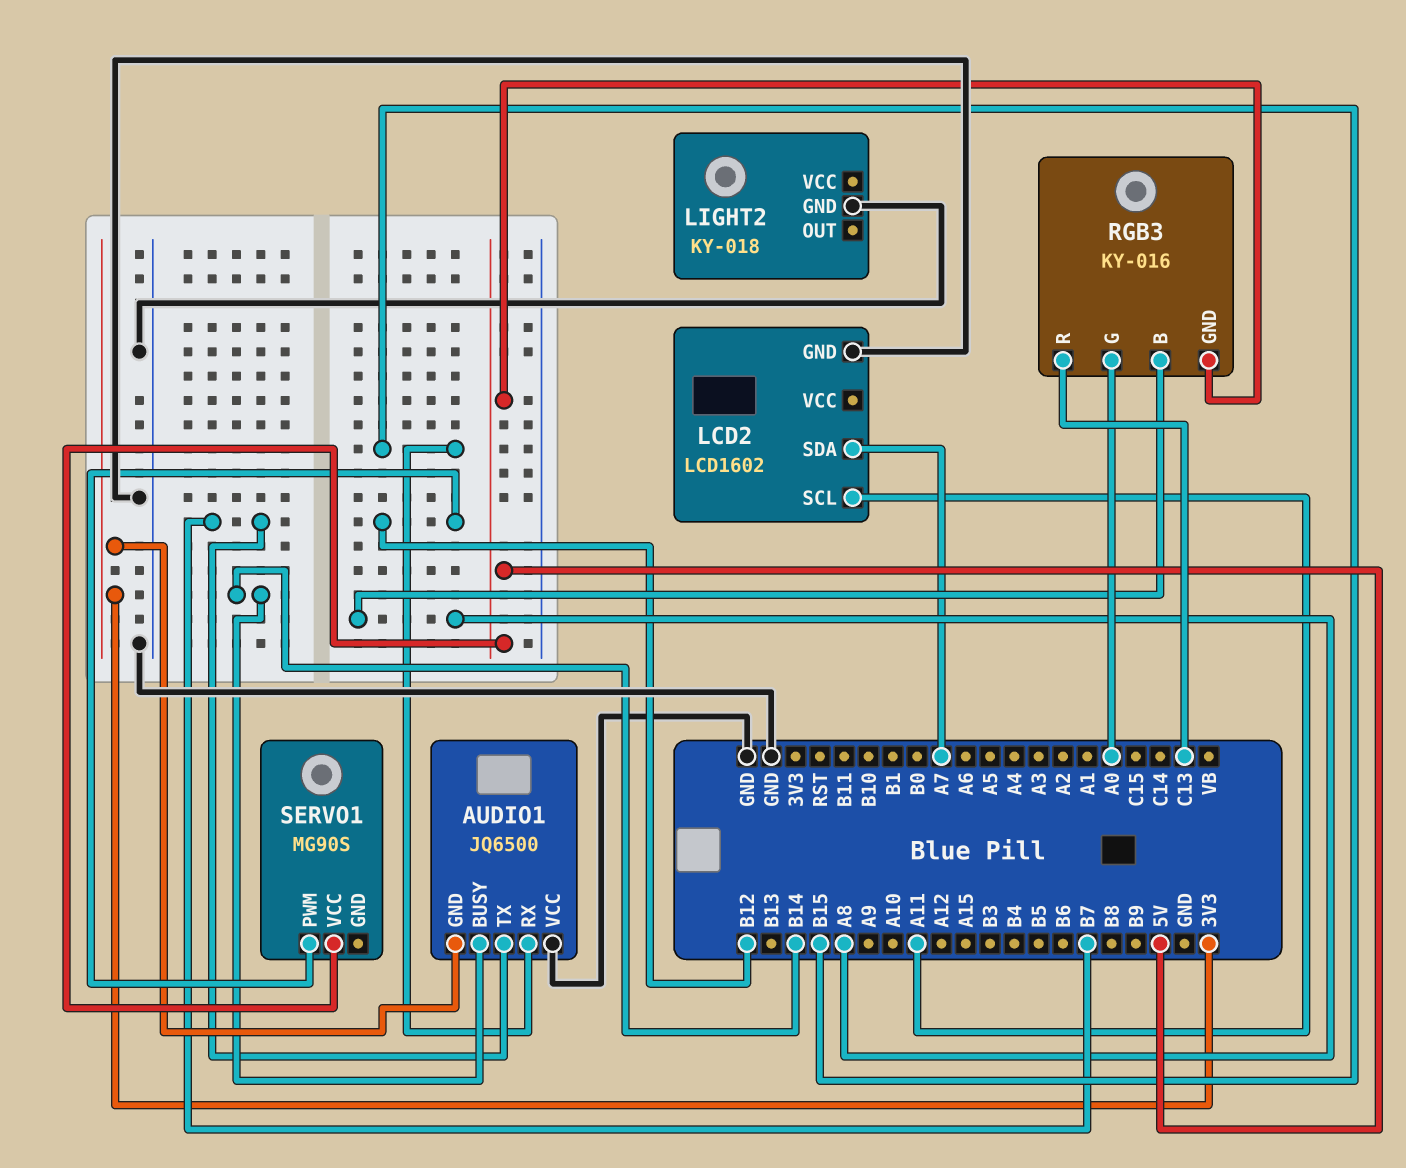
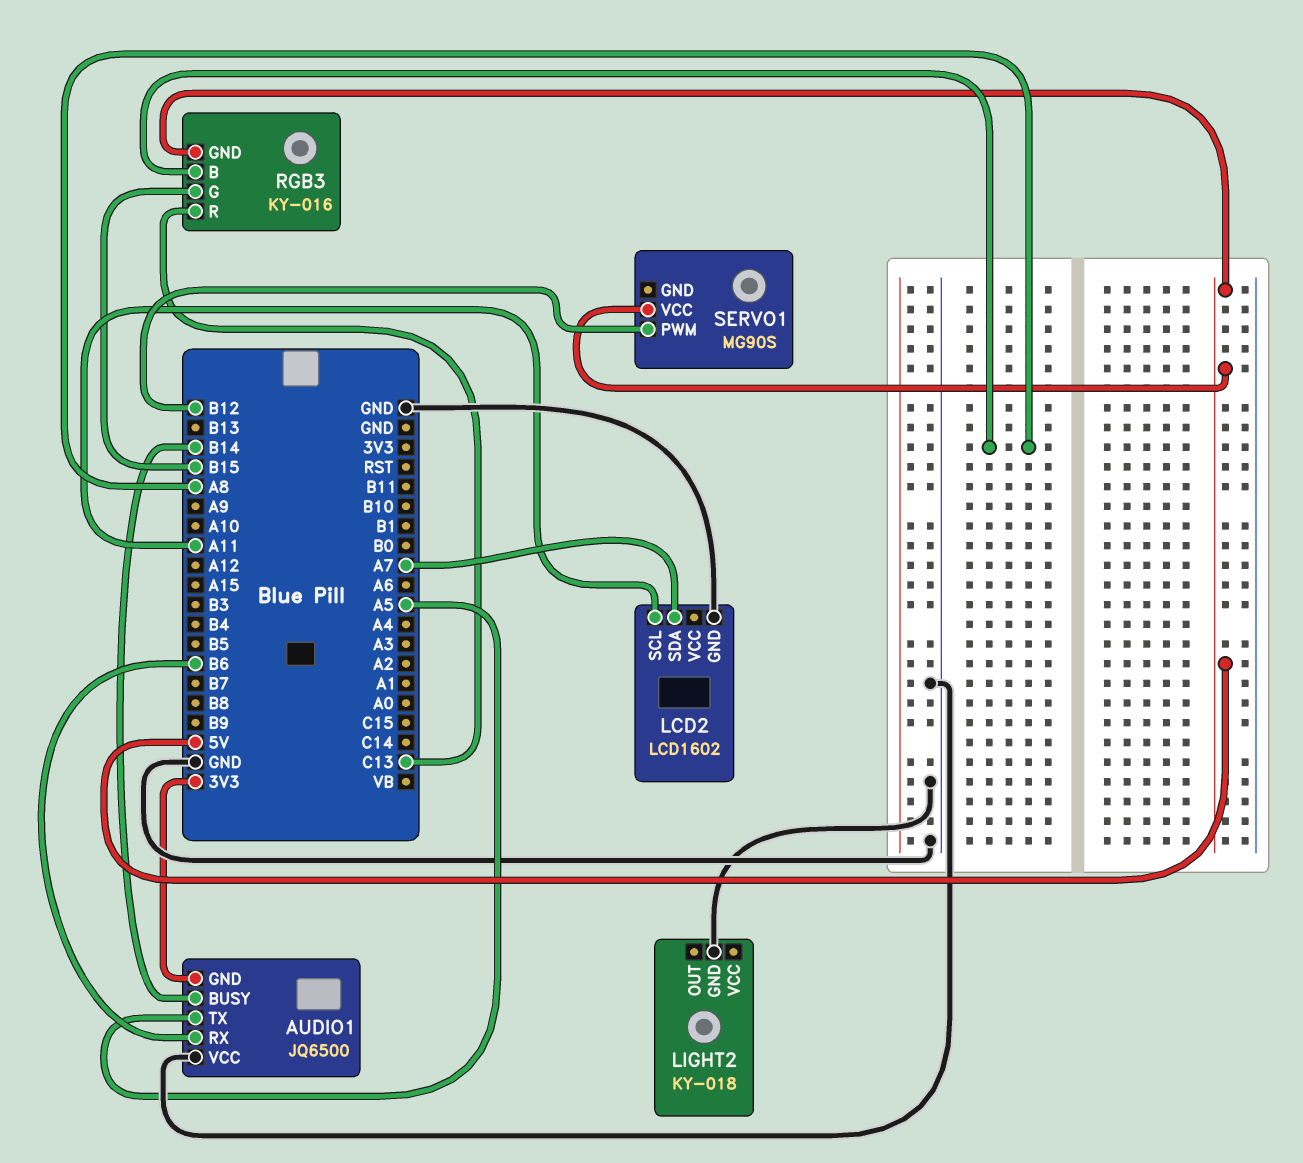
AUDIO1 pin RX: B15 -> B6
AUDIO1 pin TX: B7 -> A5
RGB3 pin G: A0 -> B15

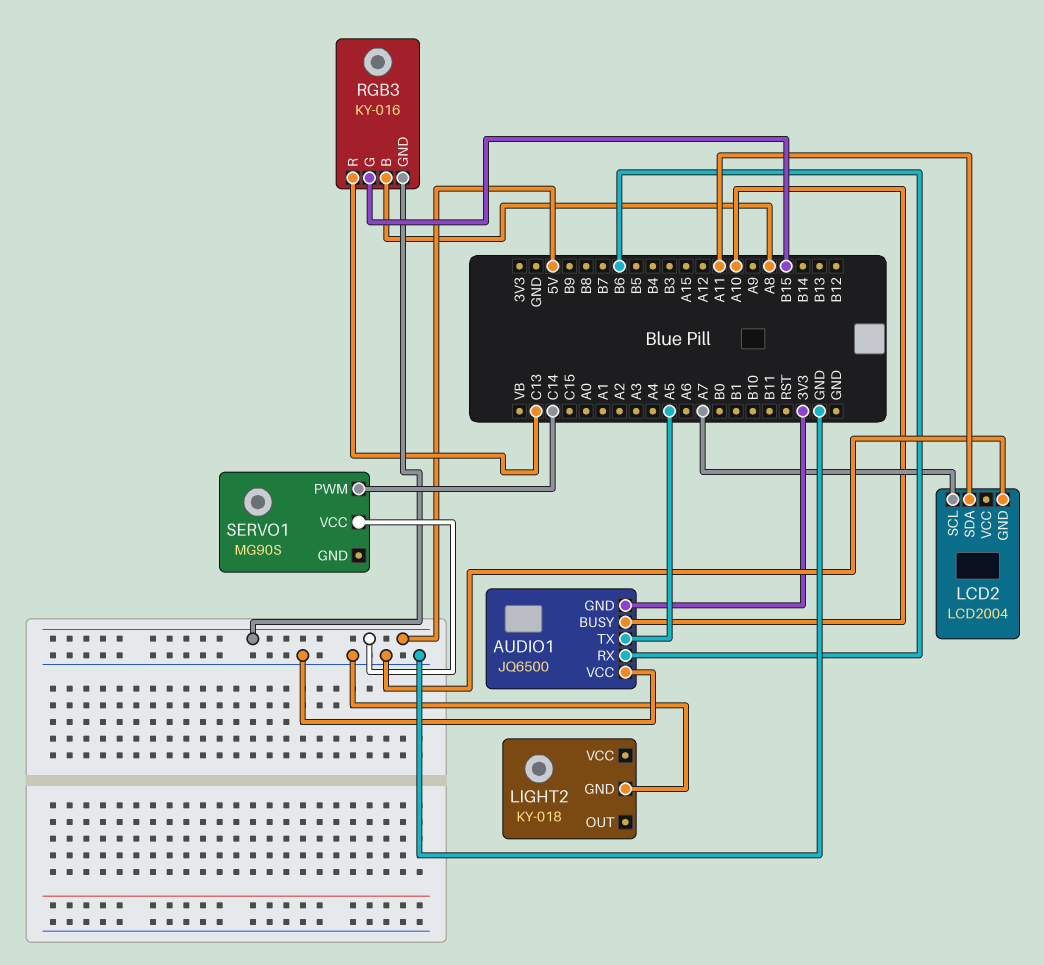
AUDIO1 pin BUSY: B14 -> A10
LCD2: LCD1602 -> LCD2004
LCD2 pin SCL: A11 -> A7
LCD2 pin SDA: A7 -> A11
SERVO1 pin PWM: B12 -> C14

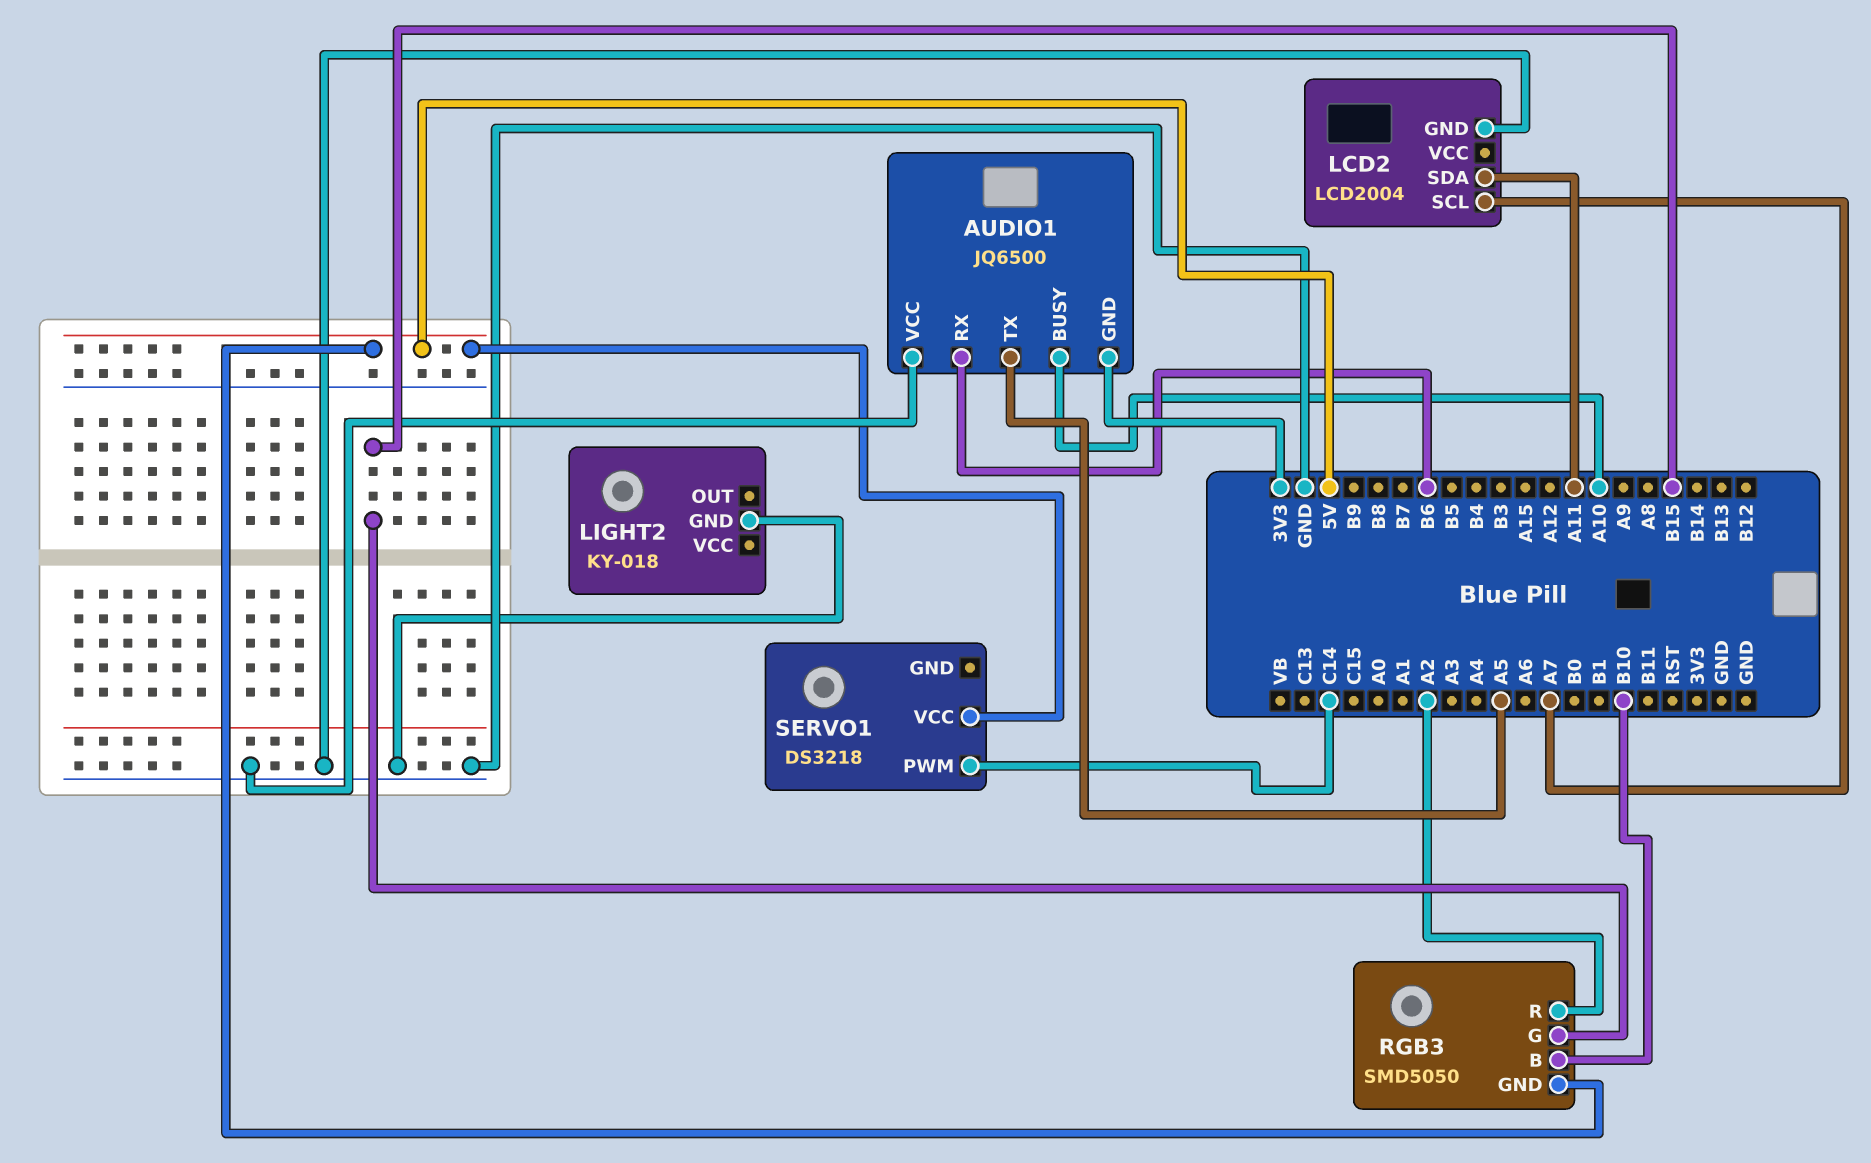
RGB3: KY-016 -> SMD5050
RGB3 pin B: A8 -> B10
RGB3 pin R: C13 -> A2
SERVO1: MG90S -> DS3218

